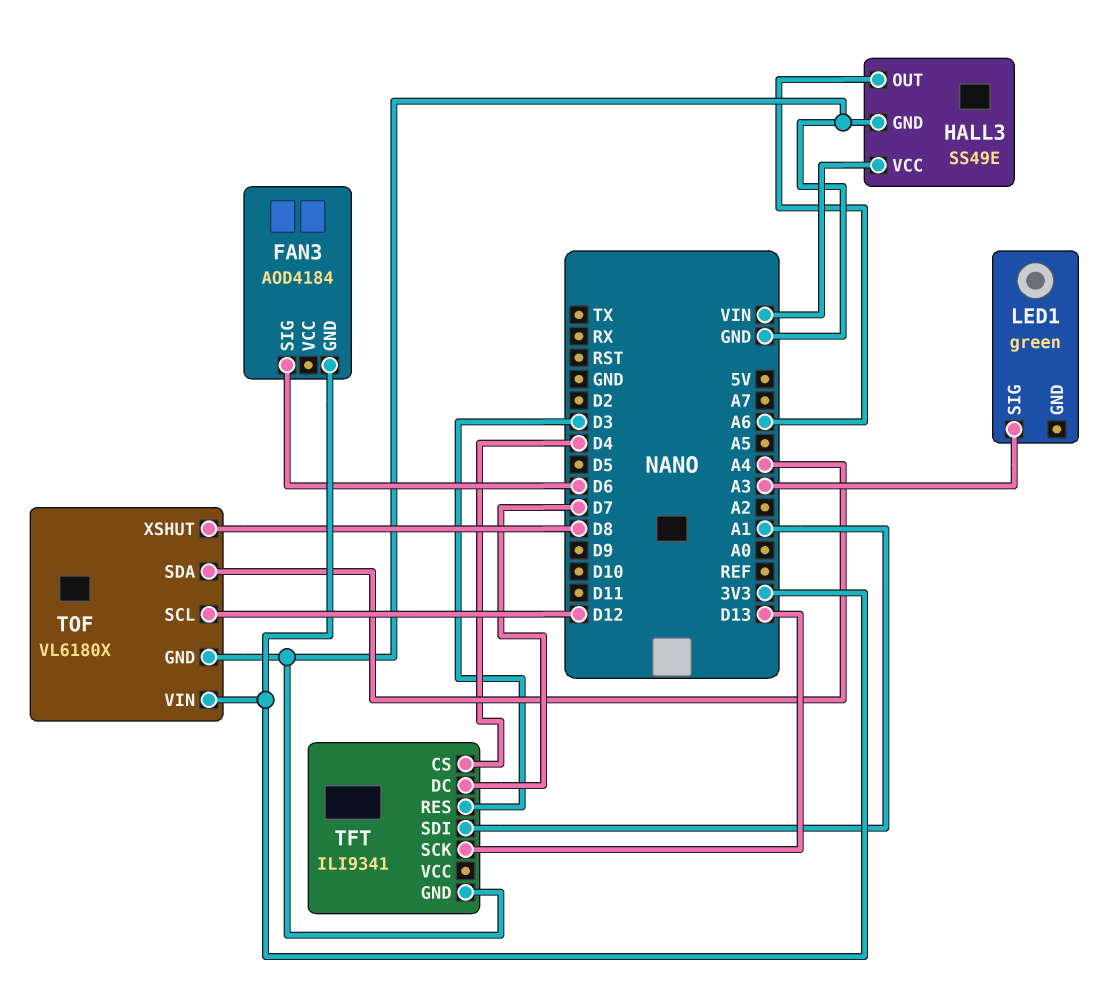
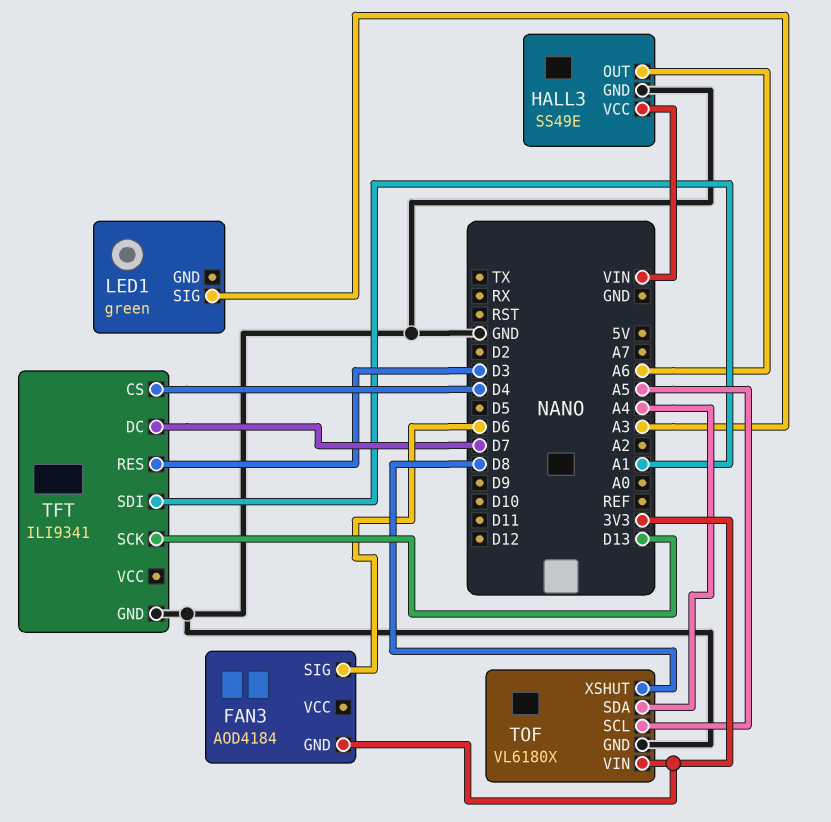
TOF pin SCL: D12 -> A5

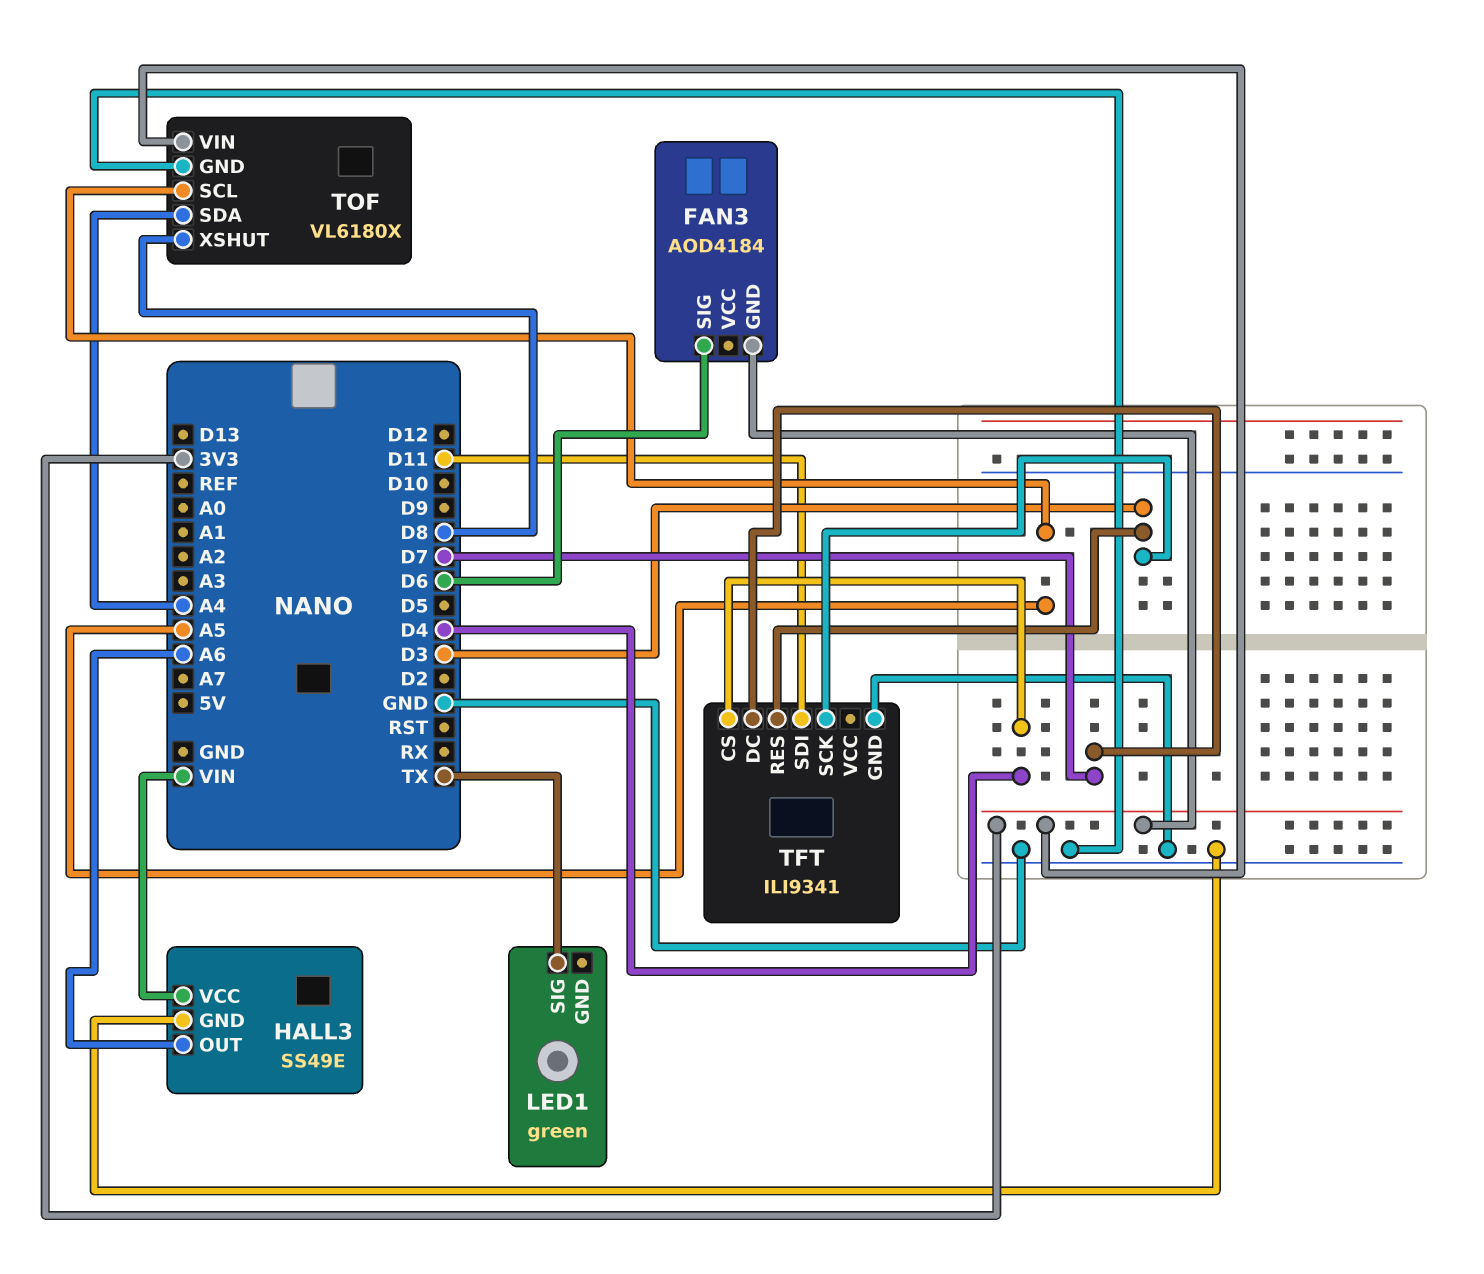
LED1 pin SIG: A3 -> TX
TFT pin SCK: D13 -> D3
TFT pin SDI: A1 -> D11

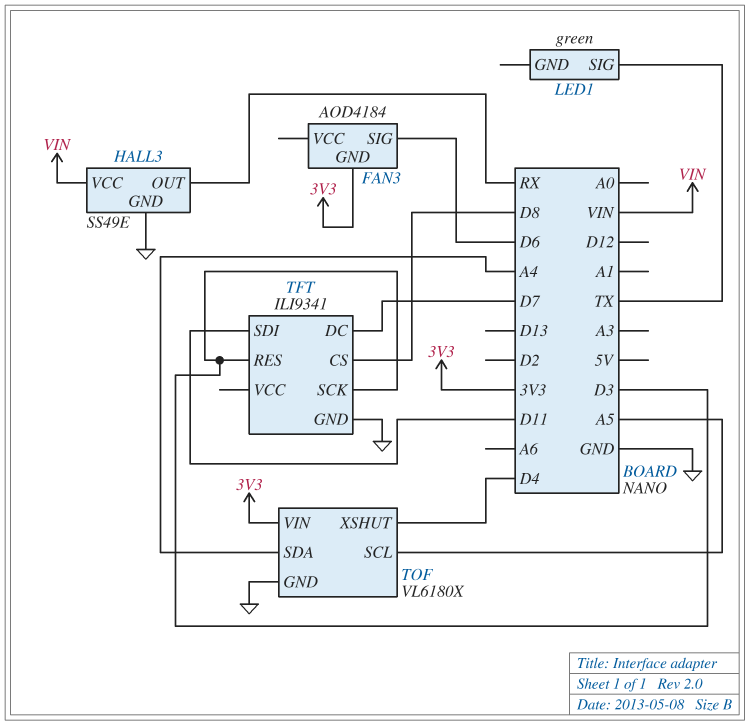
HALL3 pin OUT: A6 -> RX
TFT pin CS: D4 -> D8
TOF pin XSHUT: D8 -> D4

